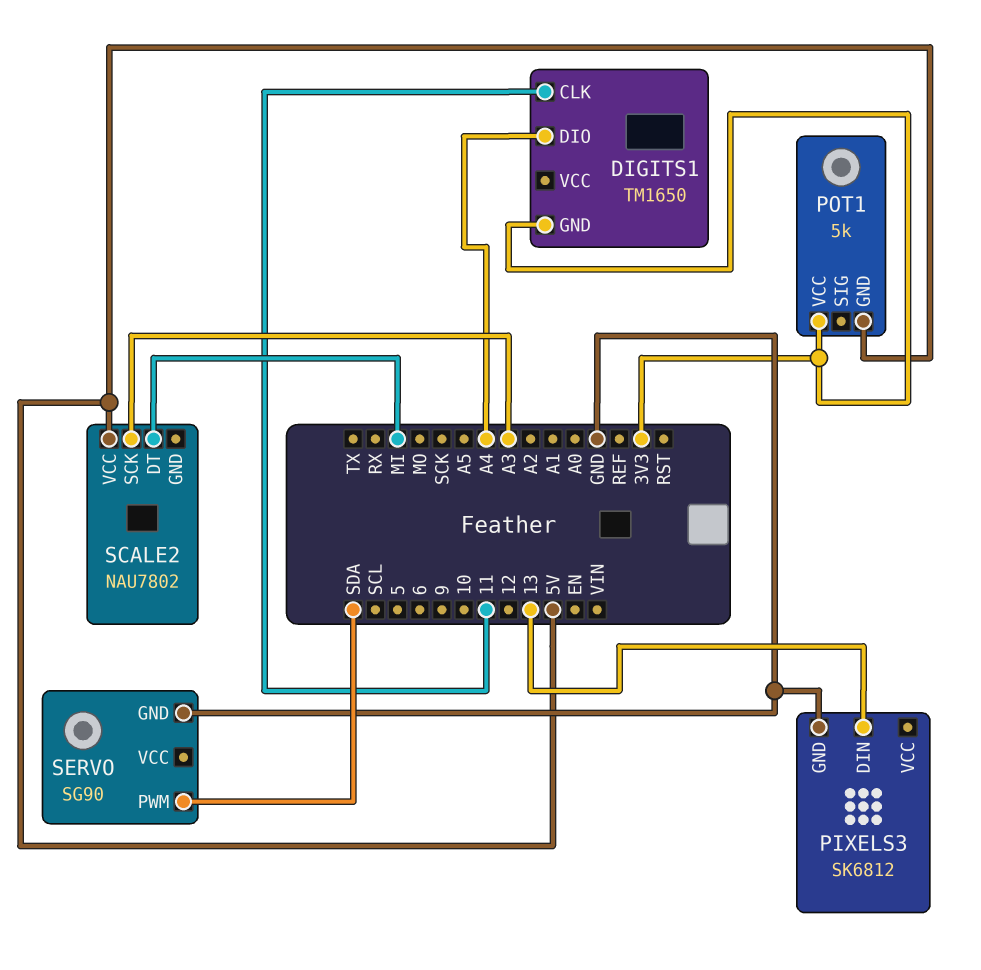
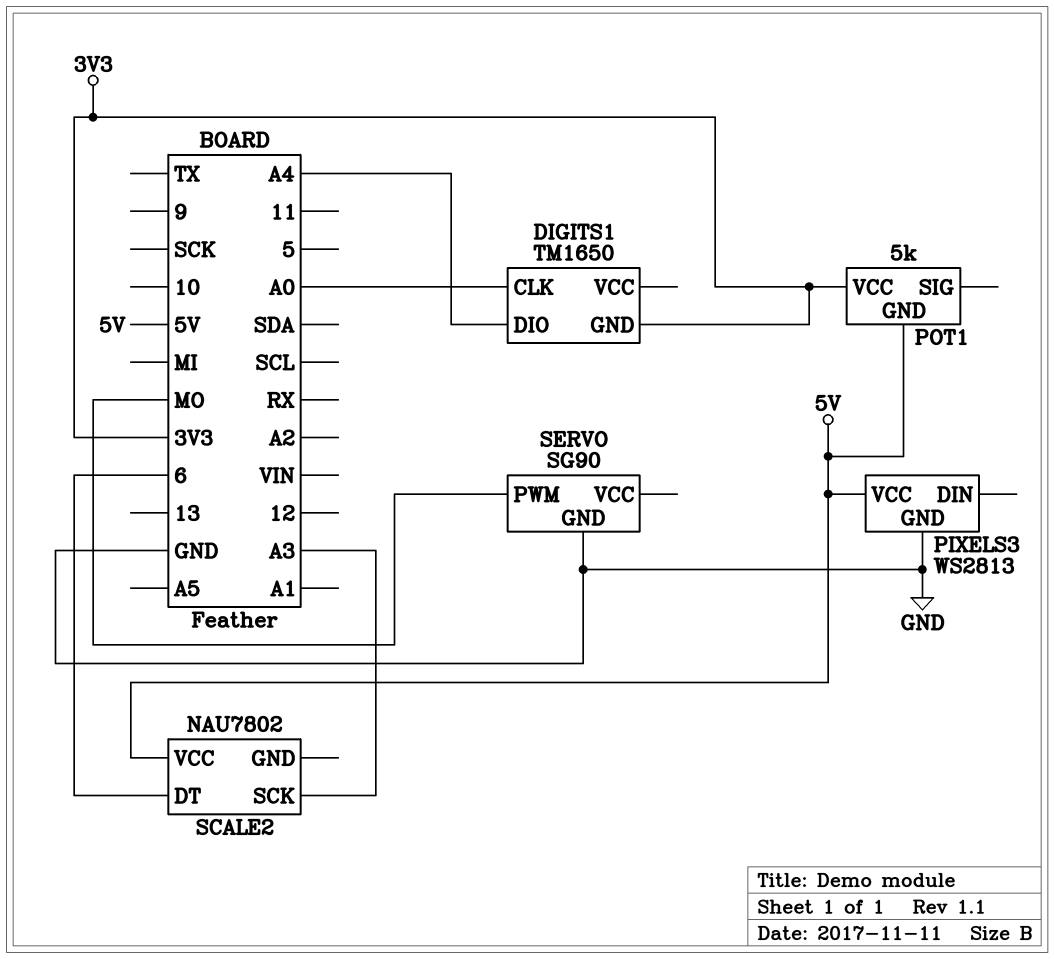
DIGITS1 pin CLK: 11 -> A0
PIXELS3: SK6812 -> WS2813
PIXELS3 pin DIN: 13 -> none
PIXELS3 pin VCC: none -> 5V
SCALE2 pin DT: MI -> 6
SERVO pin PWM: SDA -> MO

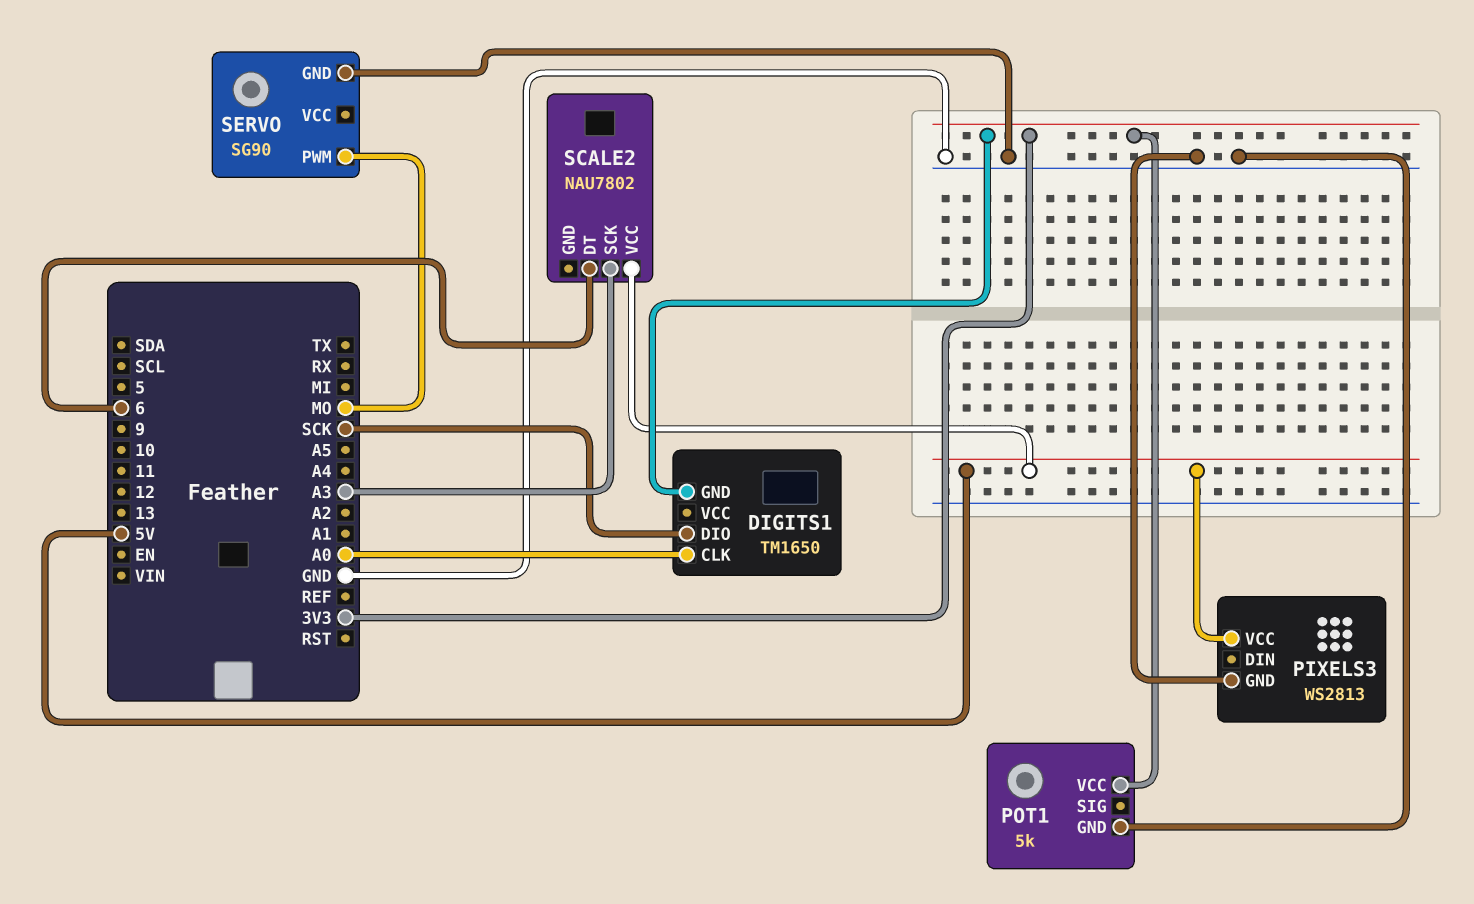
DIGITS1 pin DIO: A4 -> SCK
POT1 pin GND: 5V -> GND

